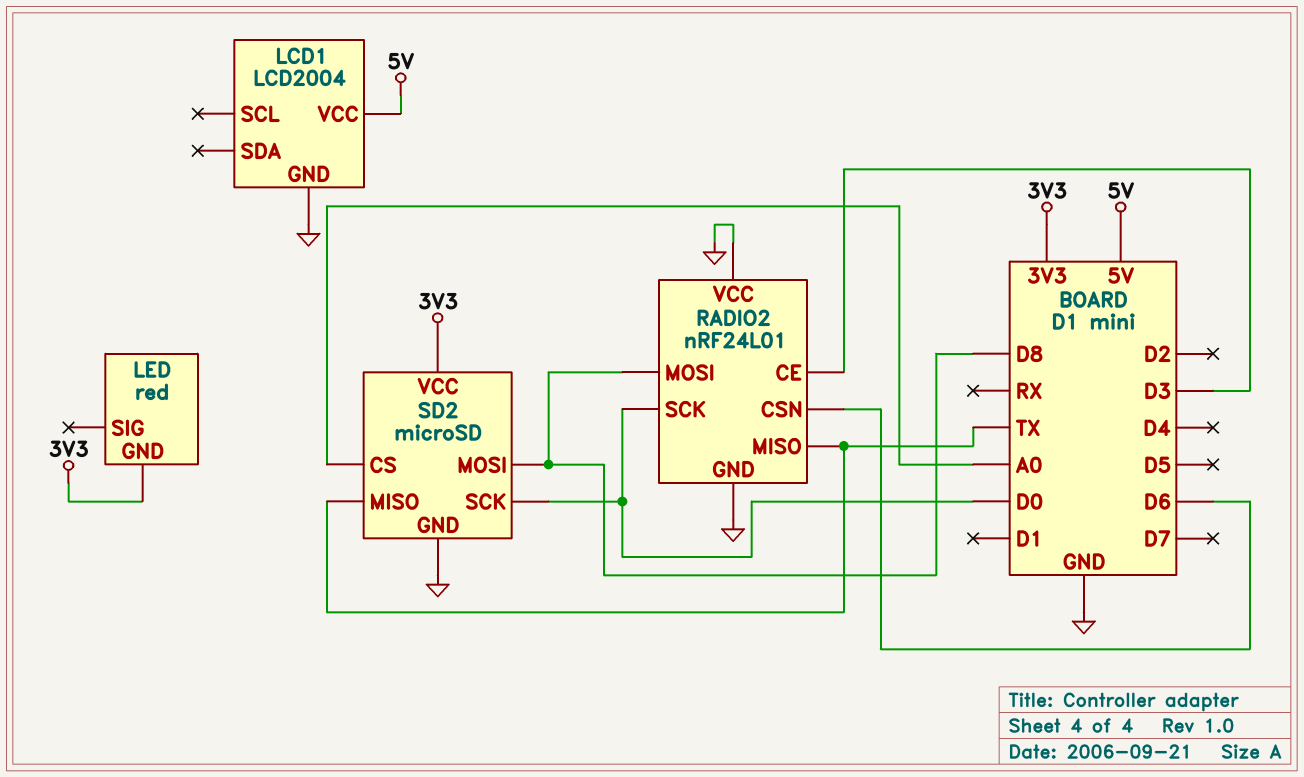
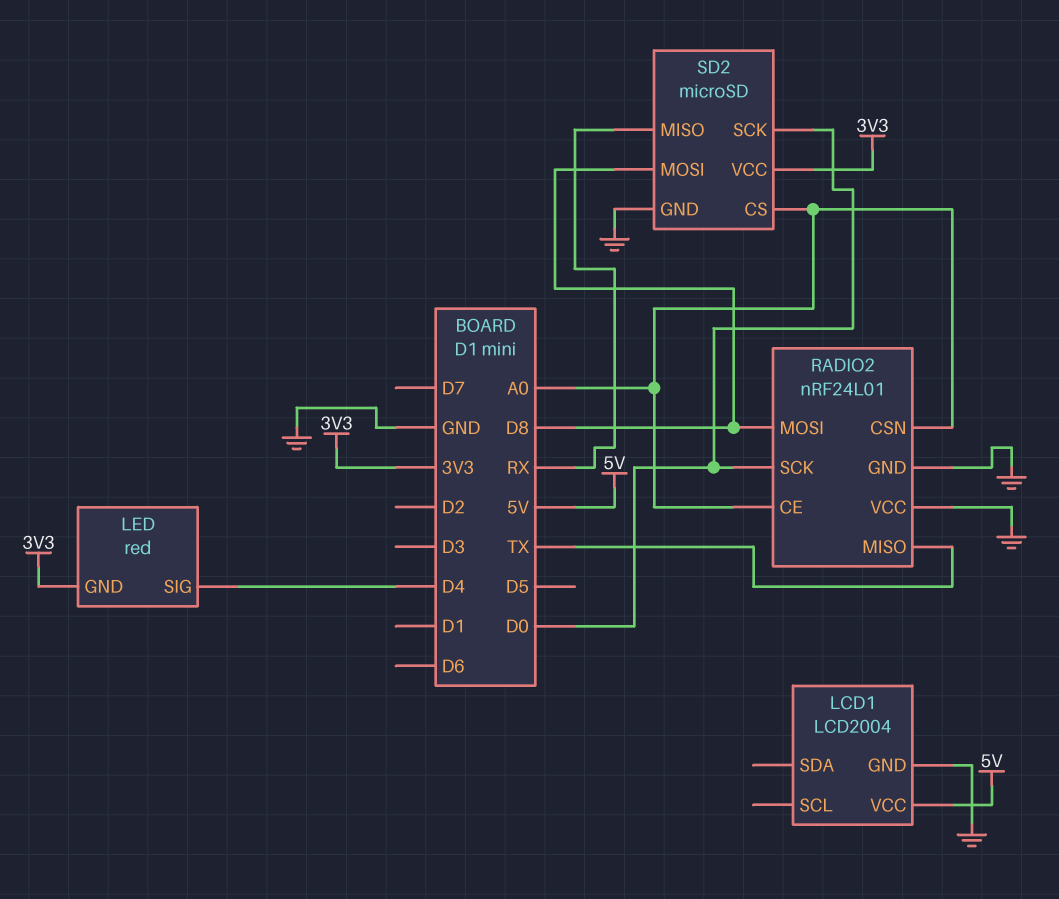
LED pin SIG: none -> D4
RADIO2 pin CE: D3 -> A0
RADIO2 pin CSN: D6 -> A0
SD2 pin MISO: TX -> RX

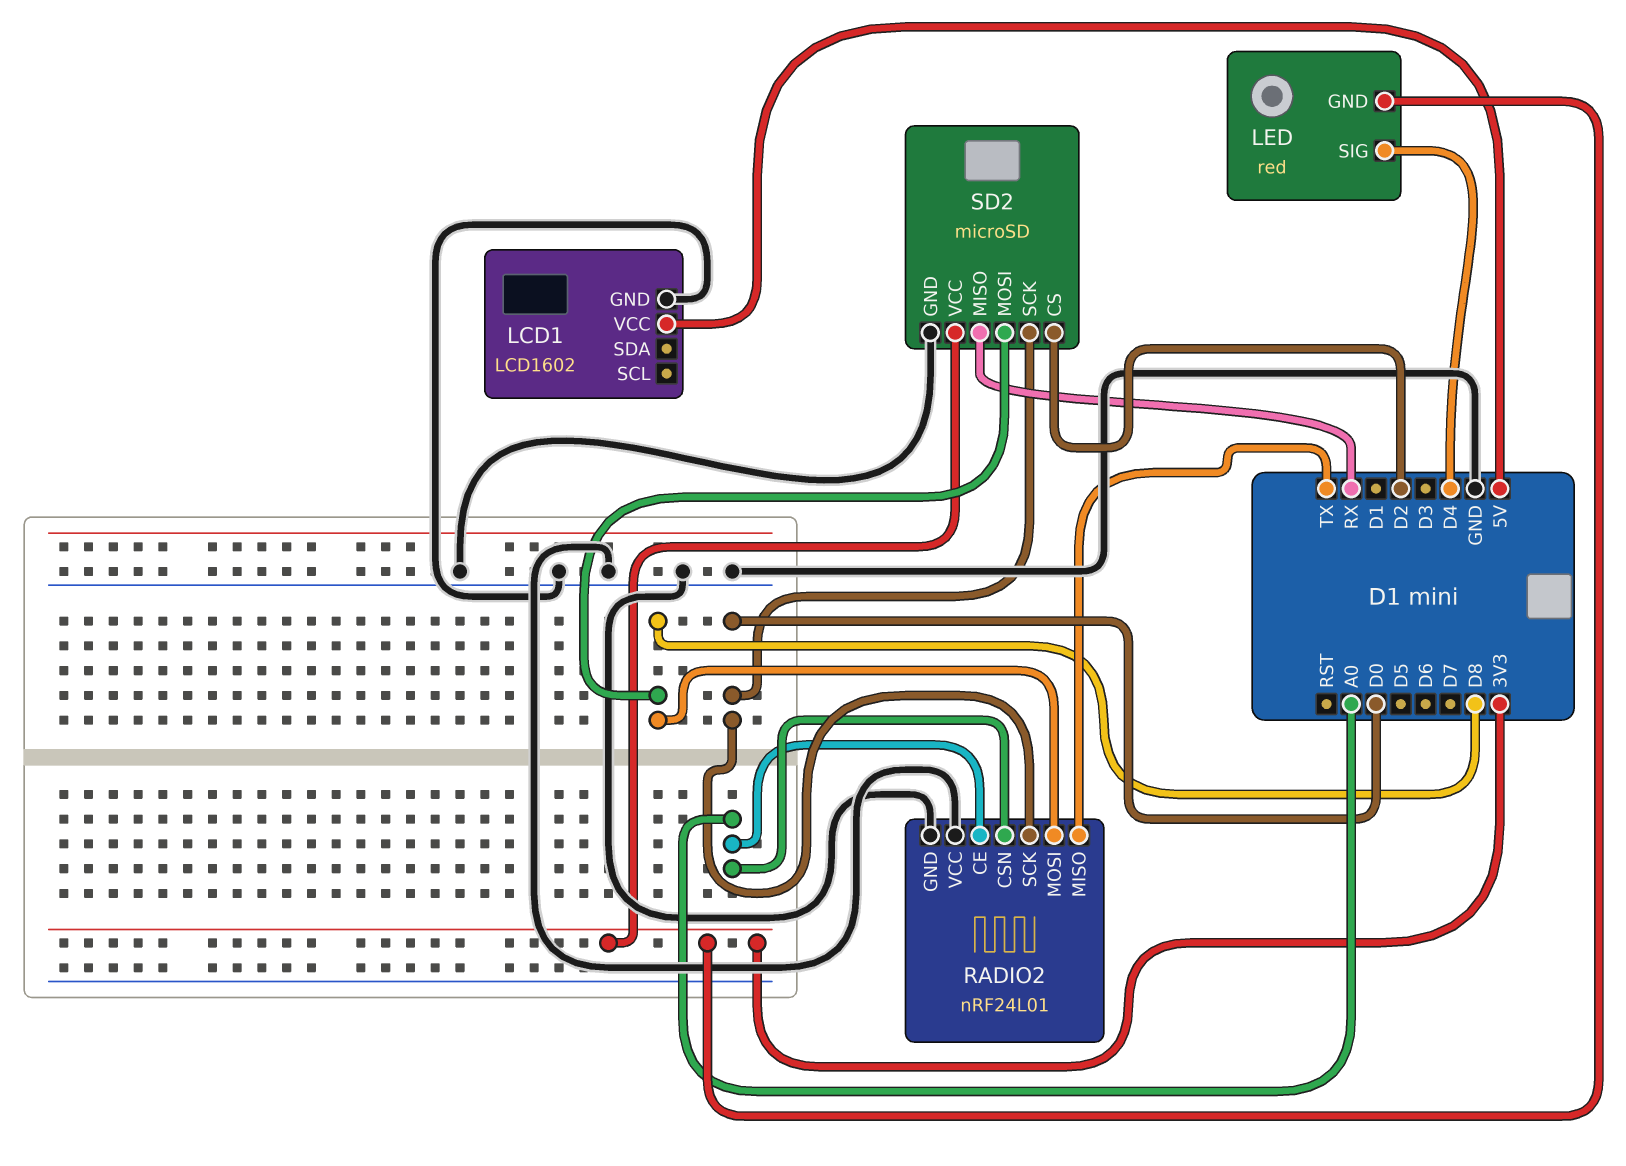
LCD1: LCD2004 -> LCD1602
SD2 pin CS: A0 -> D2

